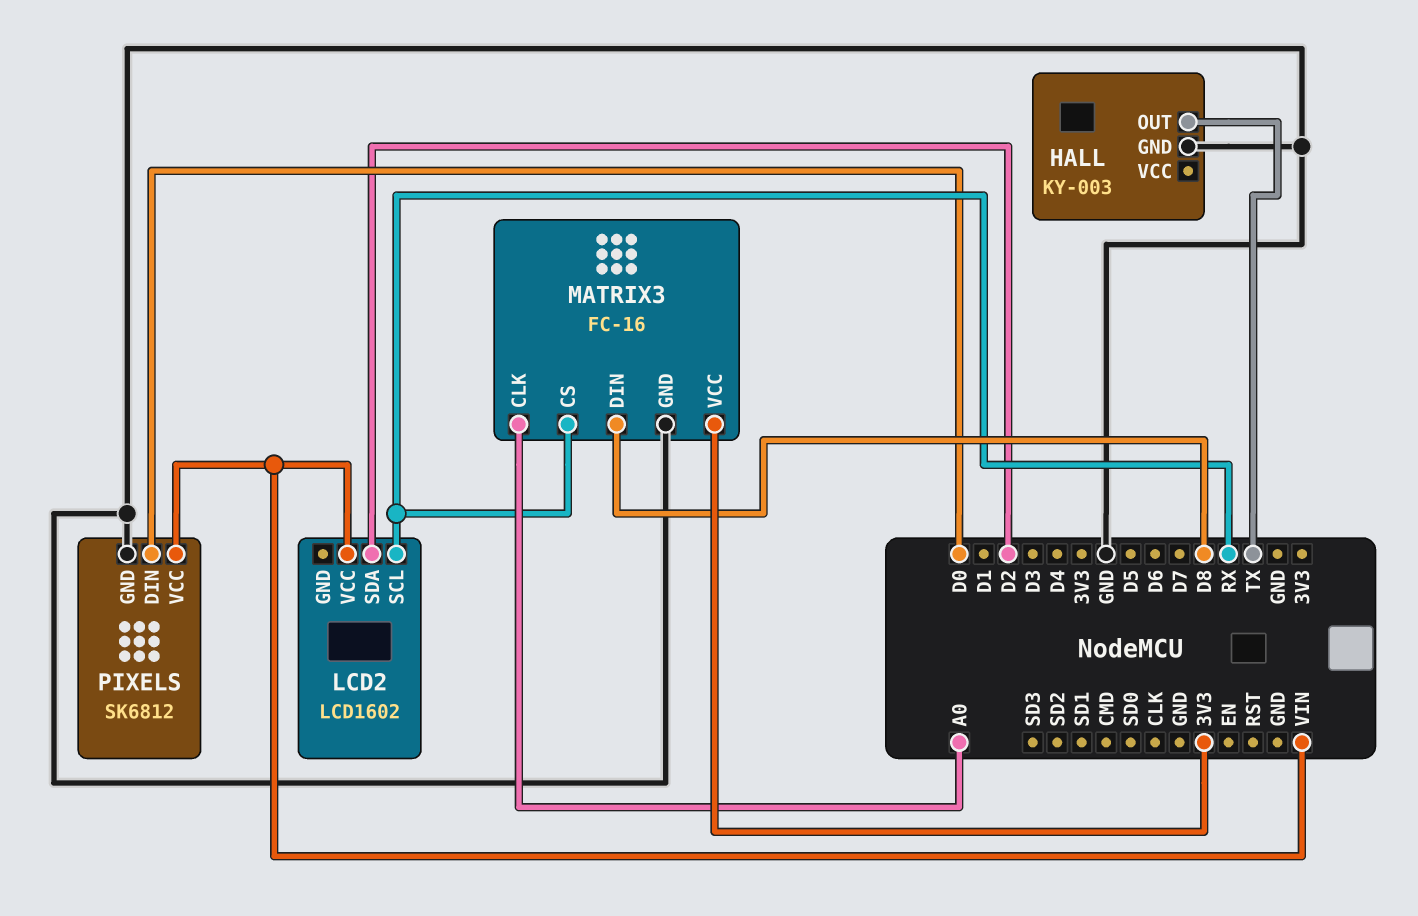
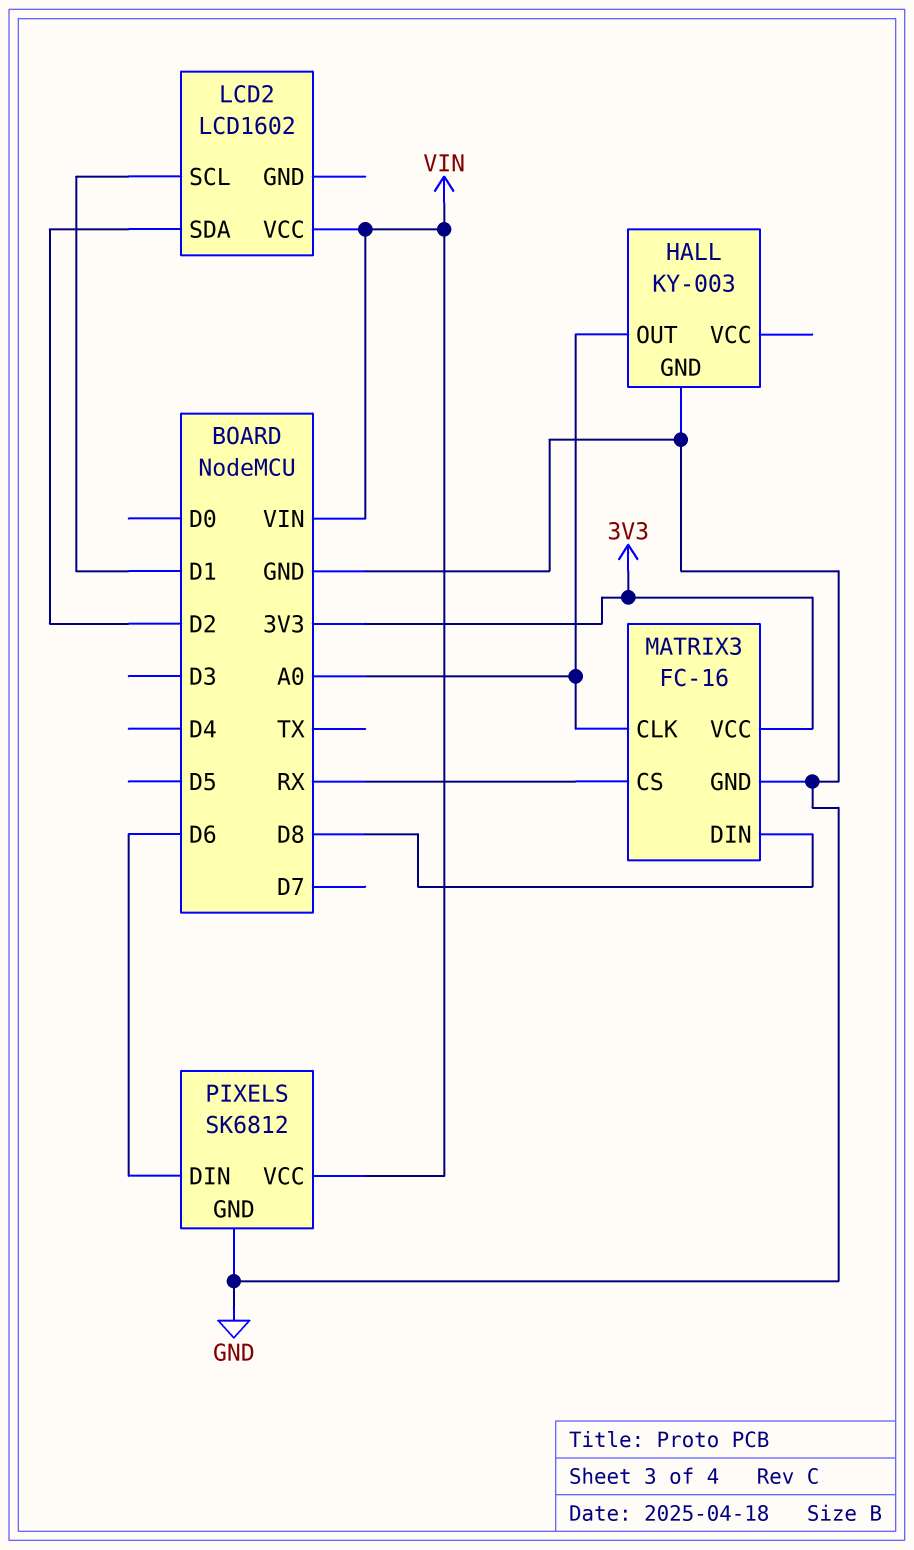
HALL pin OUT: TX -> A0
LCD2 pin SCL: RX -> D1
PIXELS pin DIN: D0 -> D6

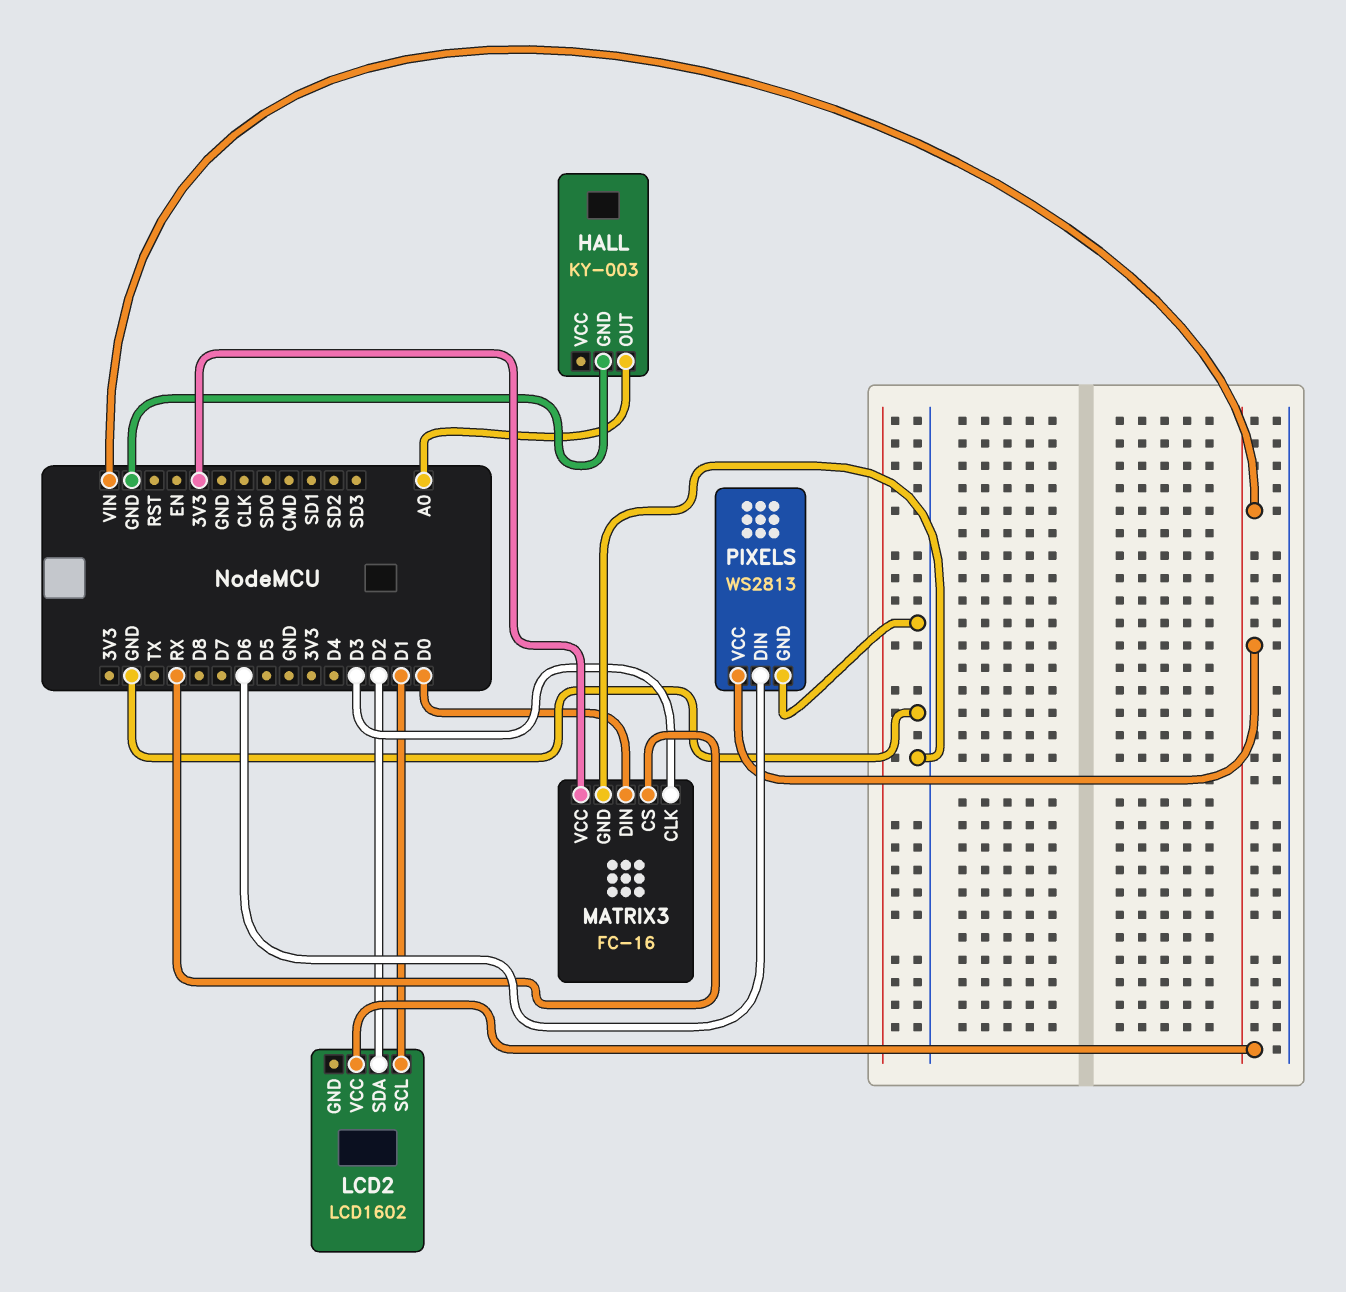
MATRIX3 pin CLK: A0 -> D3
MATRIX3 pin DIN: D8 -> D0
PIXELS: SK6812 -> WS2813

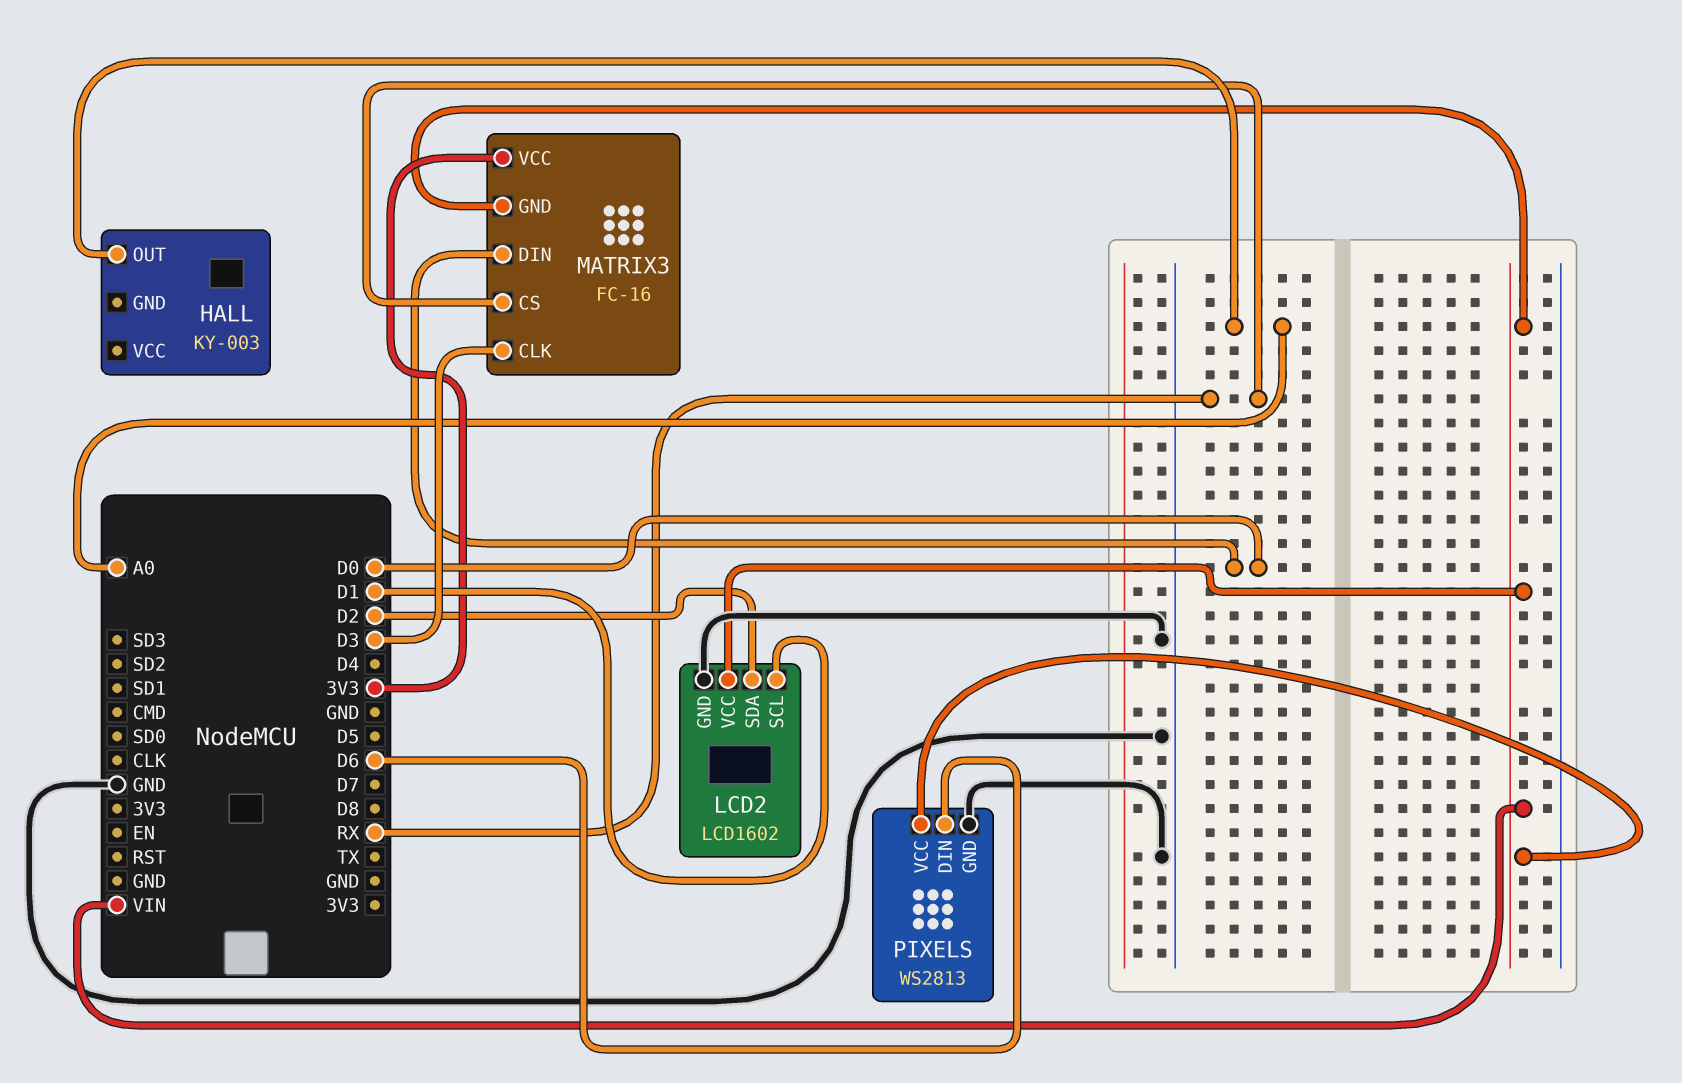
HALL pin GND: GND -> none
LCD2 pin GND: none -> GND
MATRIX3 pin GND: GND -> VIN

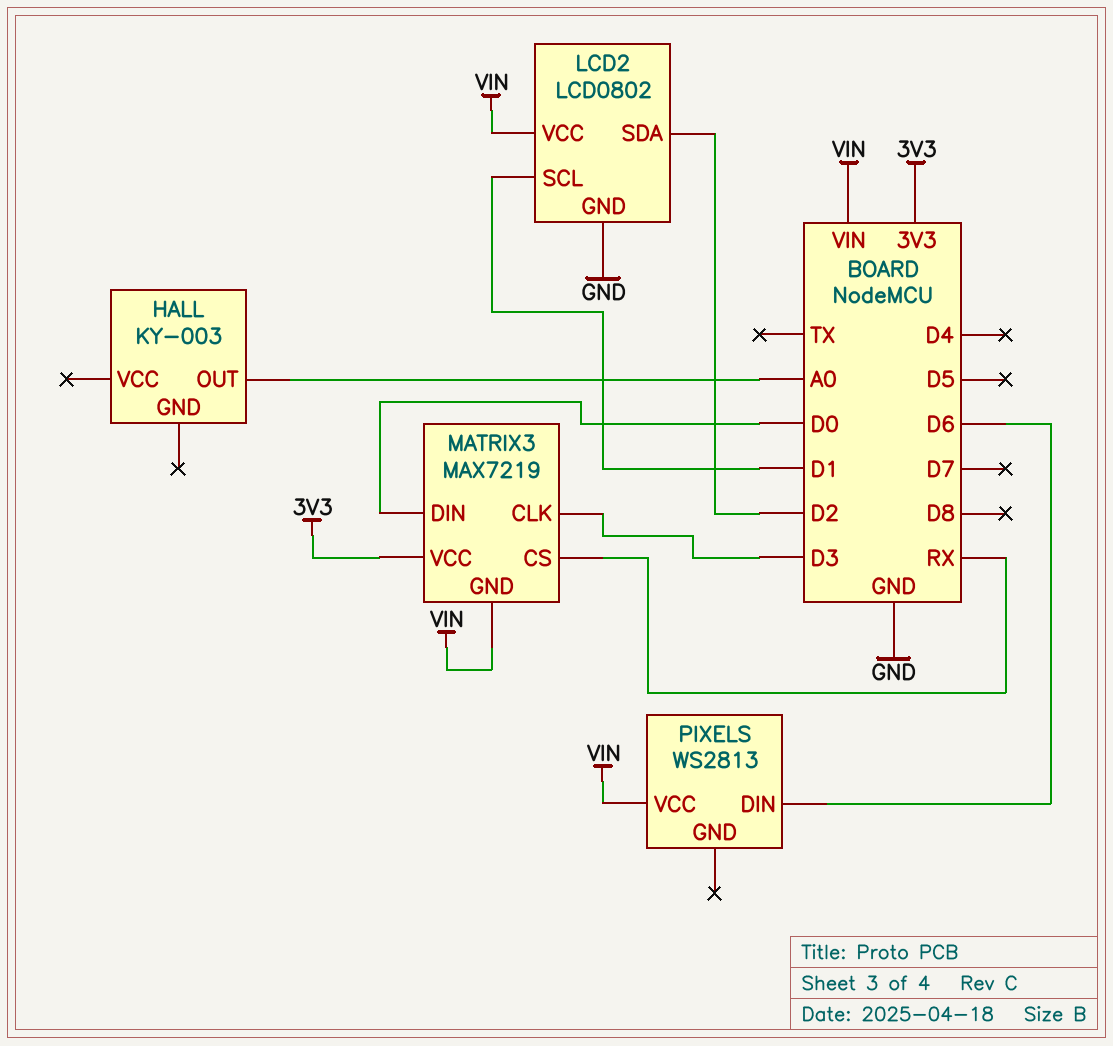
LCD2: LCD1602 -> LCD0802
MATRIX3: FC-16 -> MAX7219
PIXELS pin GND: GND -> none

